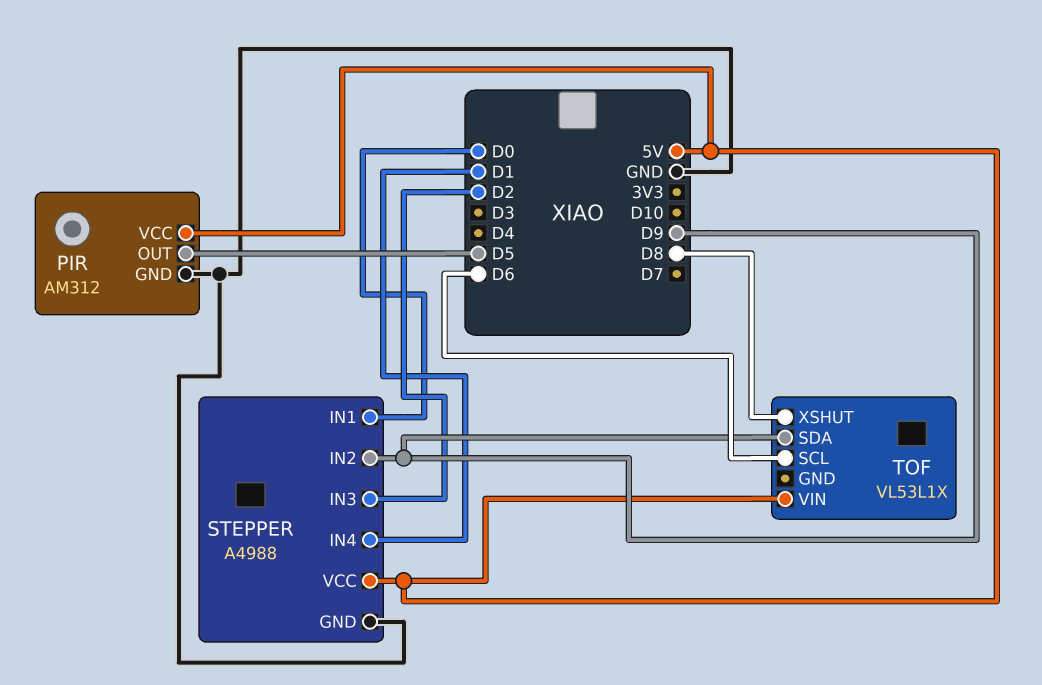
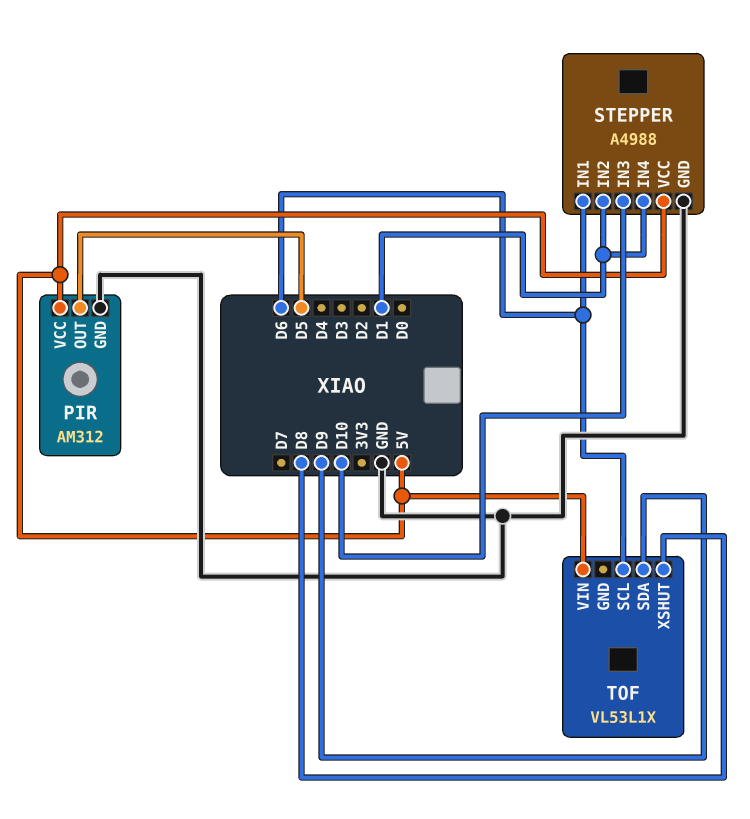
STEPPER pin IN1: D0 -> D6
STEPPER pin IN2: D9 -> D1
STEPPER pin IN3: D2 -> D10

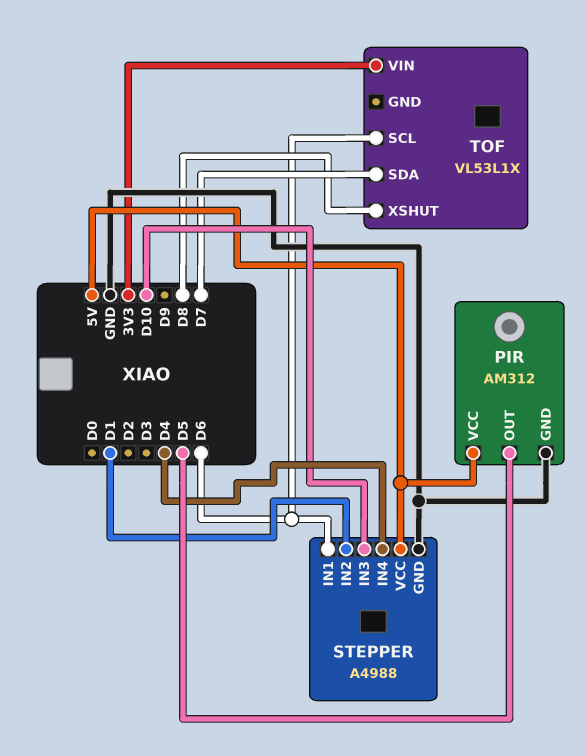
STEPPER pin IN4: D1 -> D4
TOF pin SDA: D9 -> D7
TOF pin VIN: 5V -> 3V3

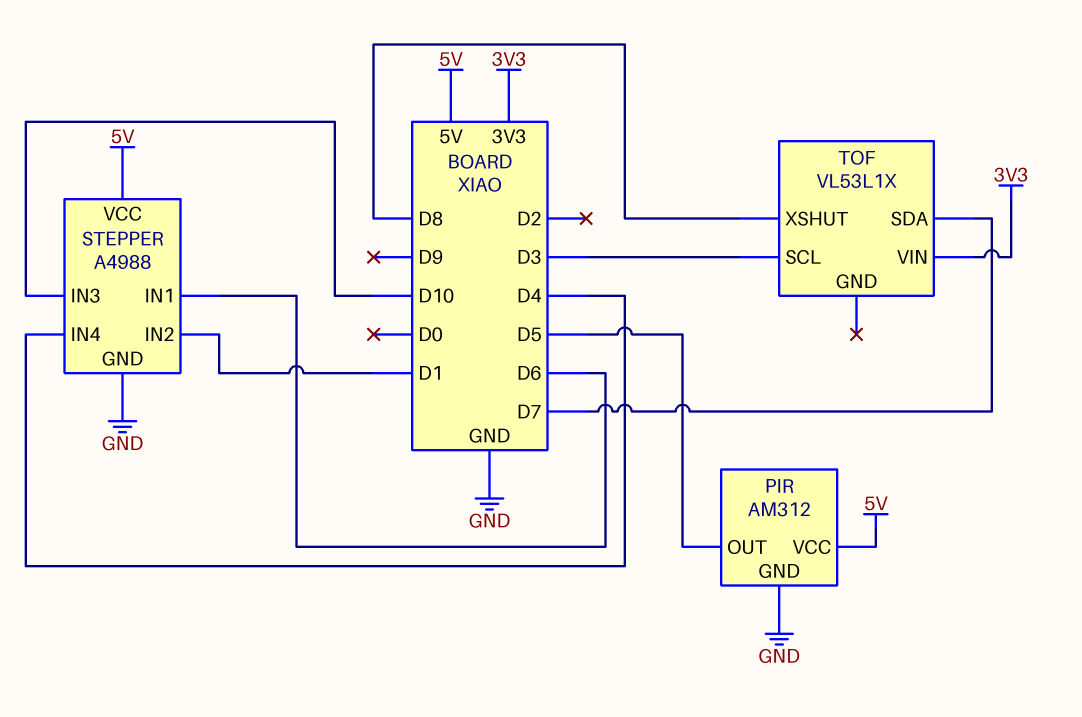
TOF pin SCL: D6 -> D3

